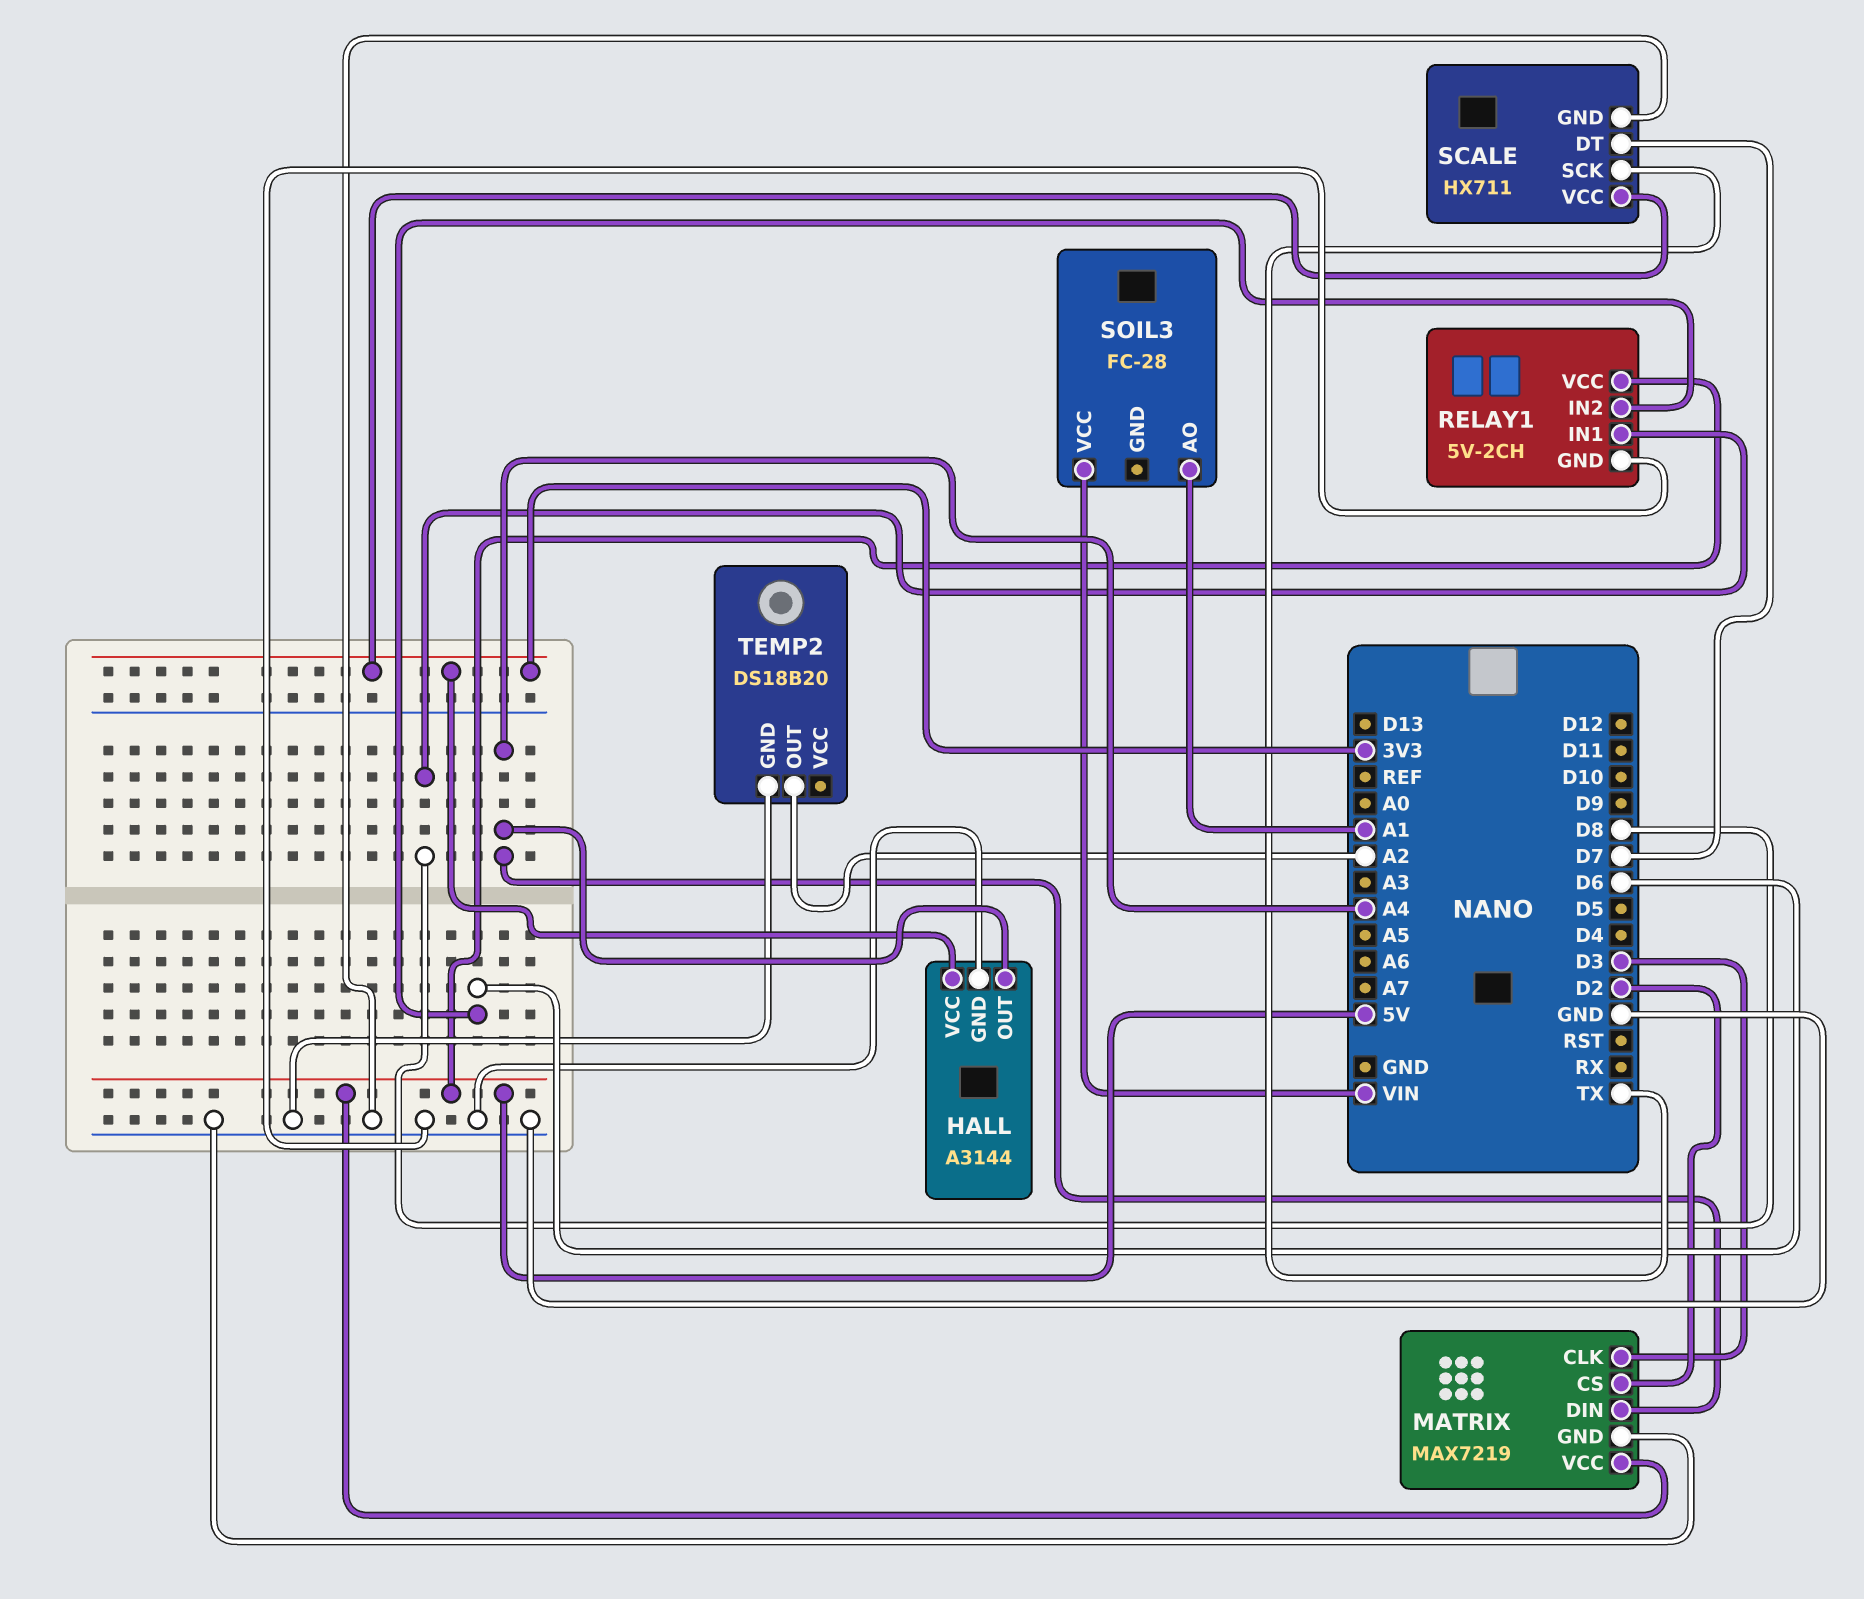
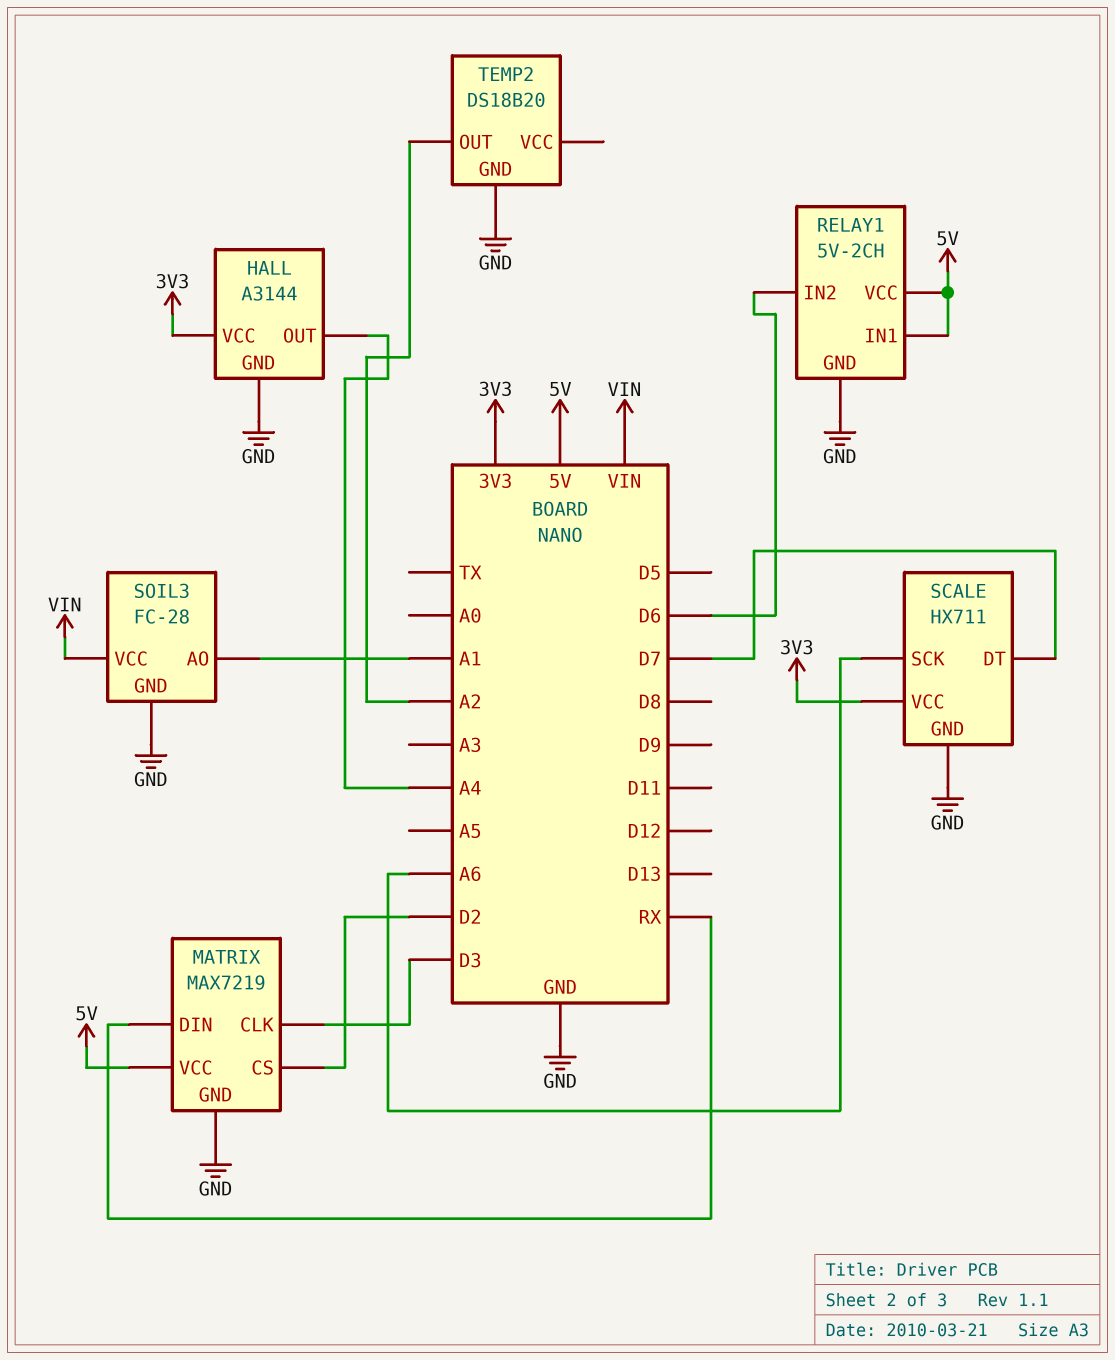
MATRIX pin DIN: A4 -> RX
RELAY1 pin IN1: D8 -> 5V
SCALE pin SCK: TX -> A6
SOIL3 pin GND: none -> GND

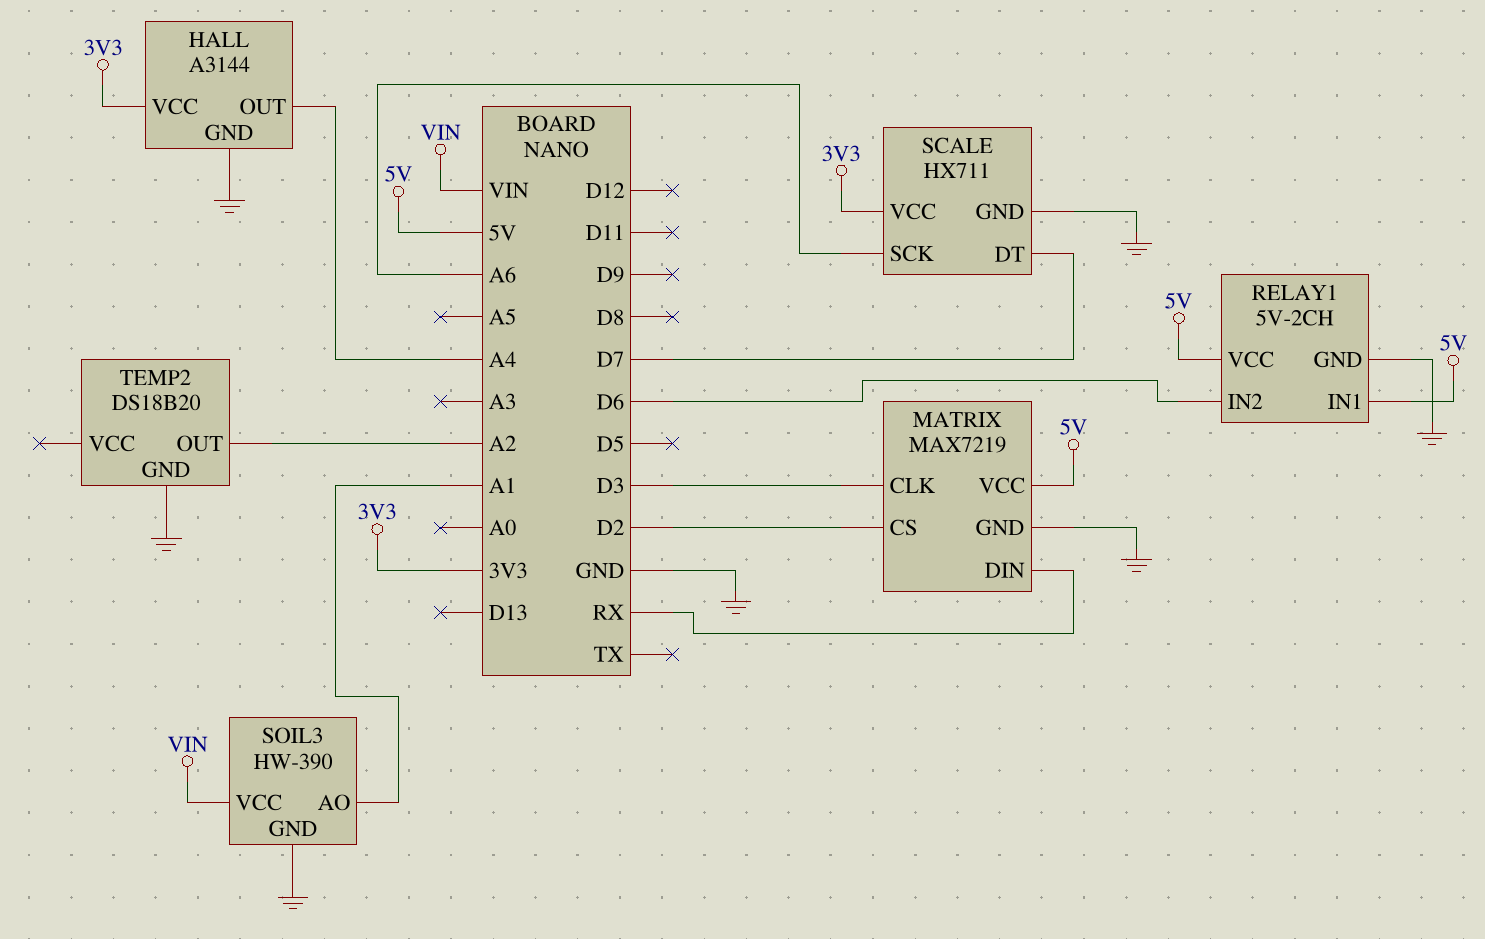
SOIL3: FC-28 -> HW-390

